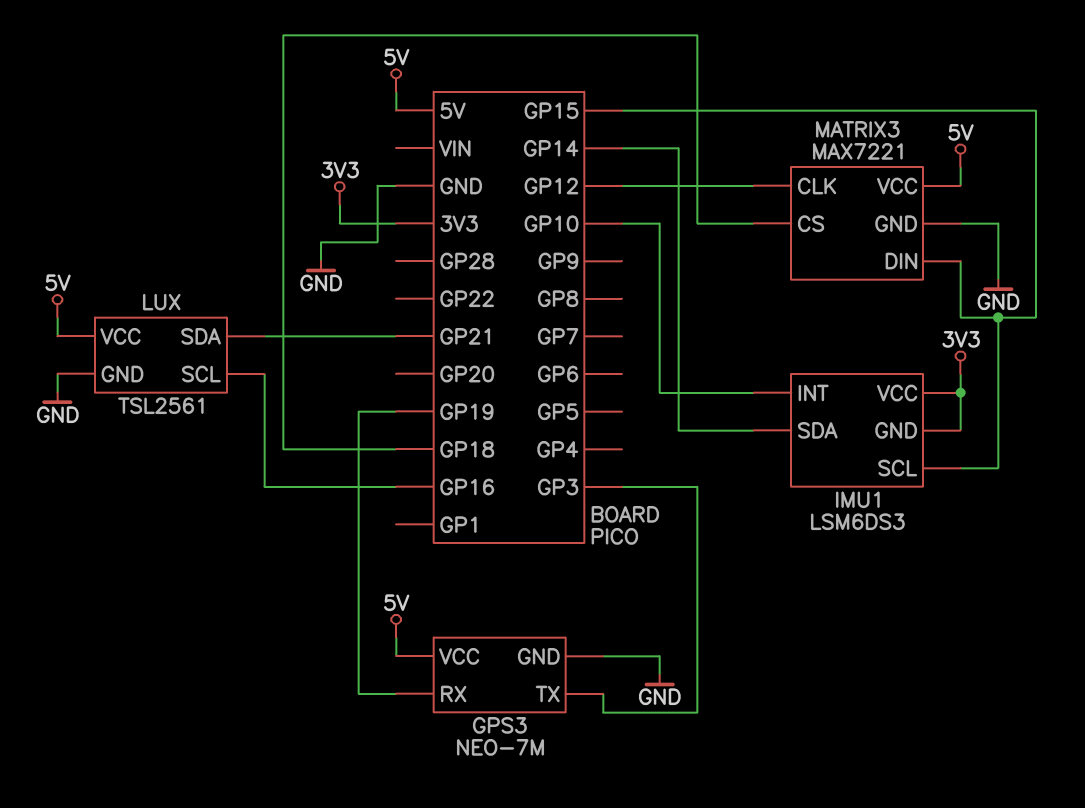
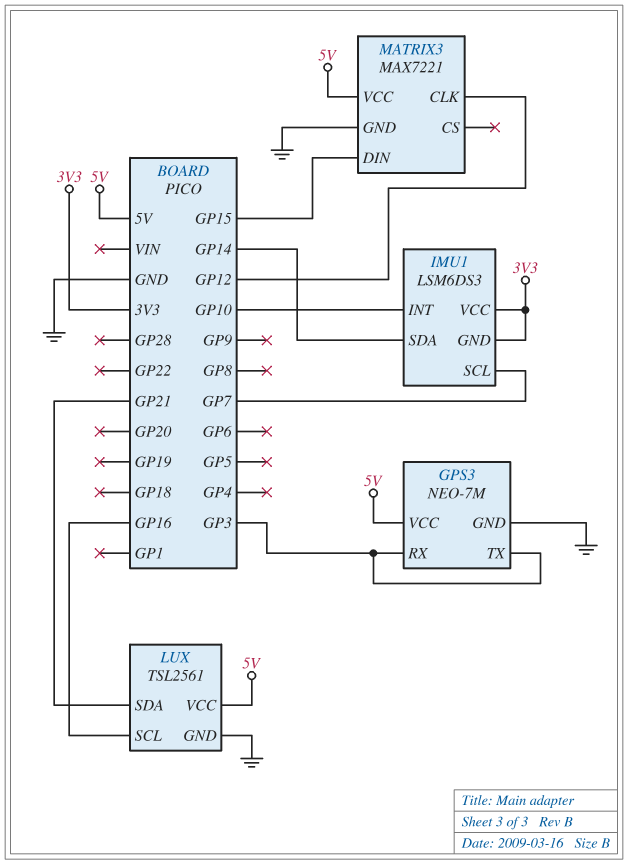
GPS3 pin RX: GP19 -> GP3
IMU1 pin SCL: GP15 -> GP7
MATRIX3 pin CS: GP18 -> none

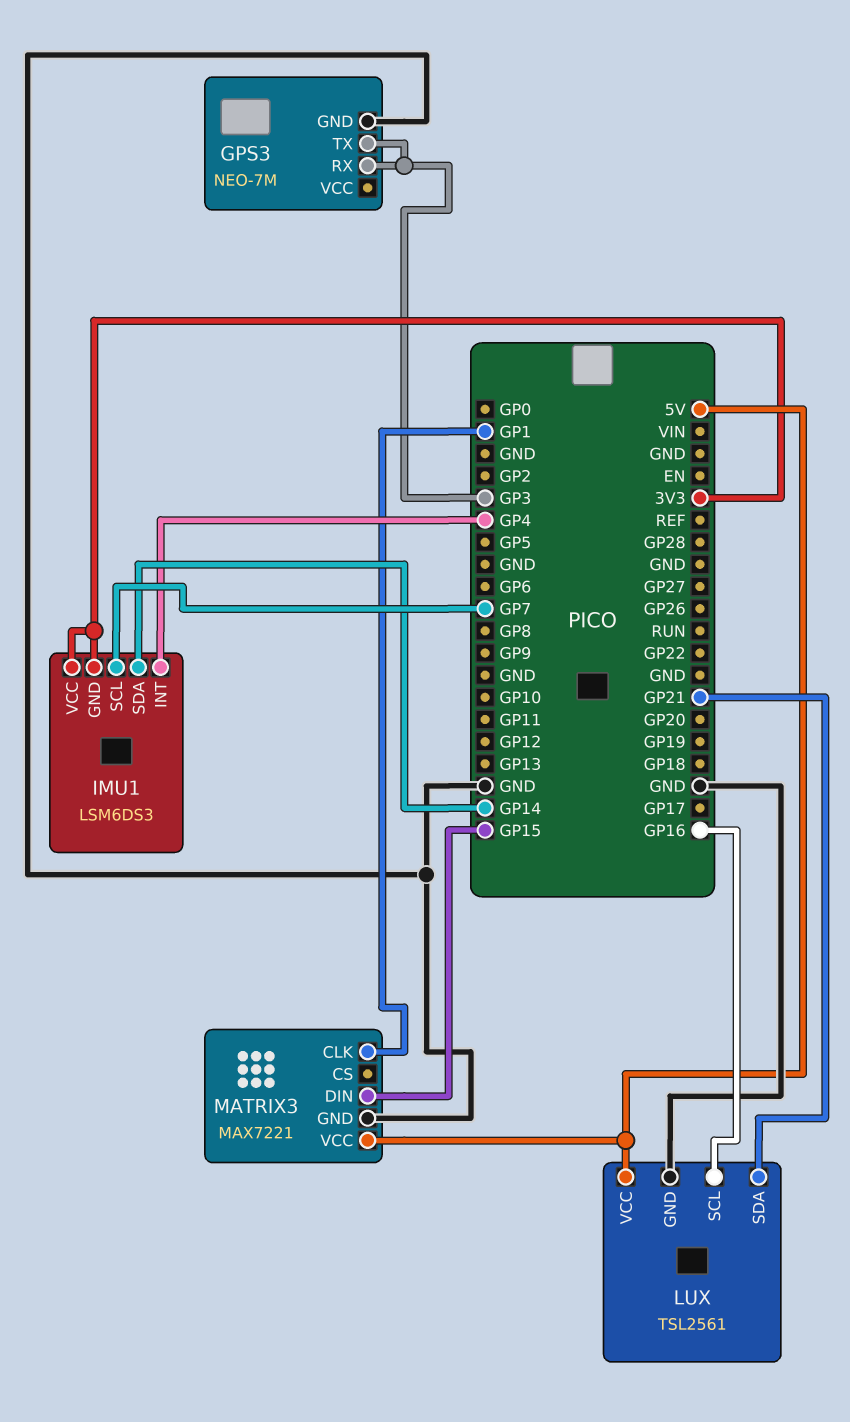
GPS3 pin VCC: 5V -> none
IMU1 pin INT: GP10 -> GP4
MATRIX3 pin CLK: GP12 -> GP1

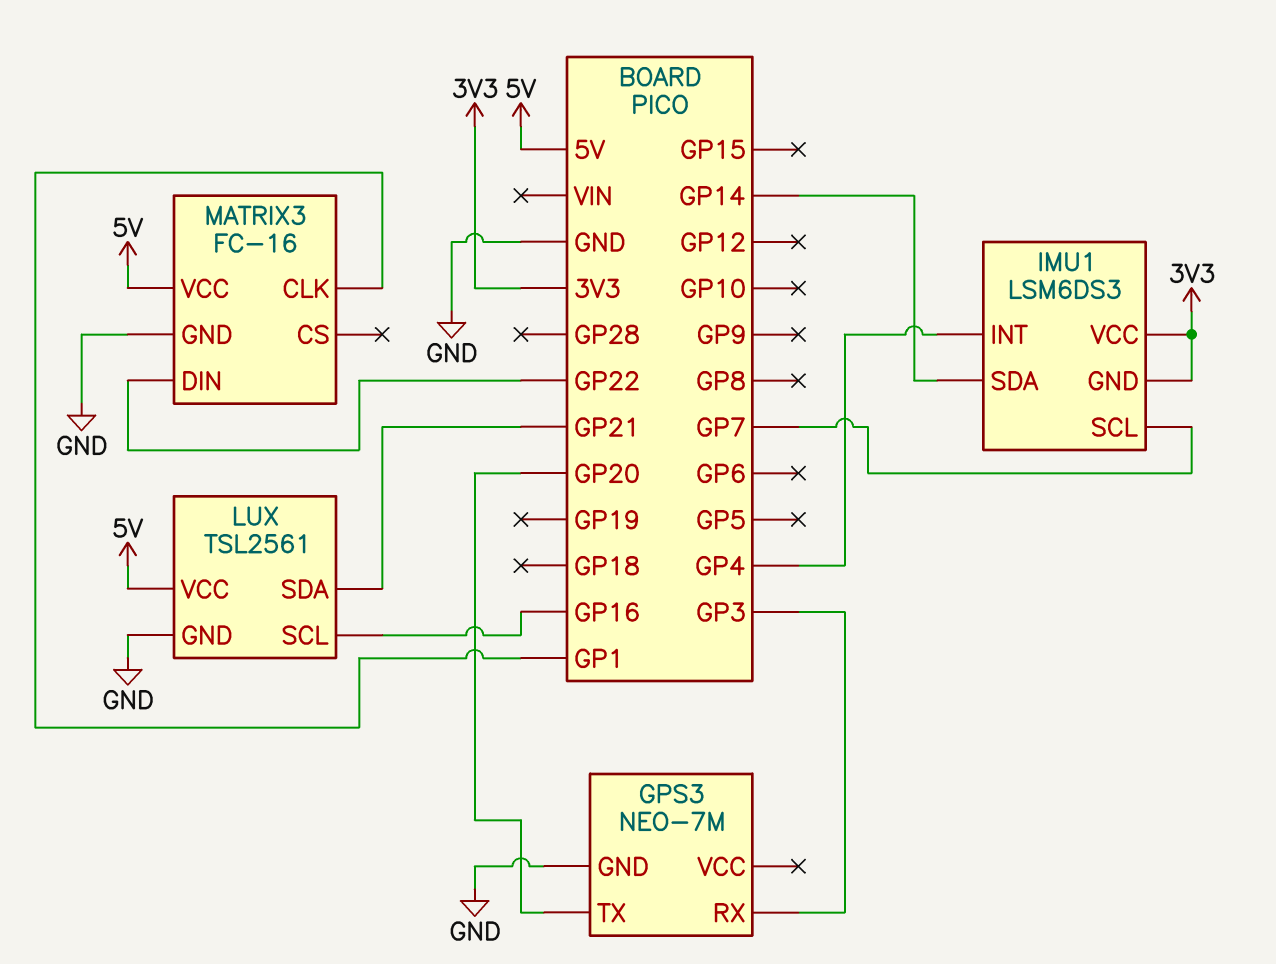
GPS3 pin TX: GP3 -> GP20
MATRIX3: MAX7221 -> FC-16
MATRIX3 pin DIN: GP15 -> GP22

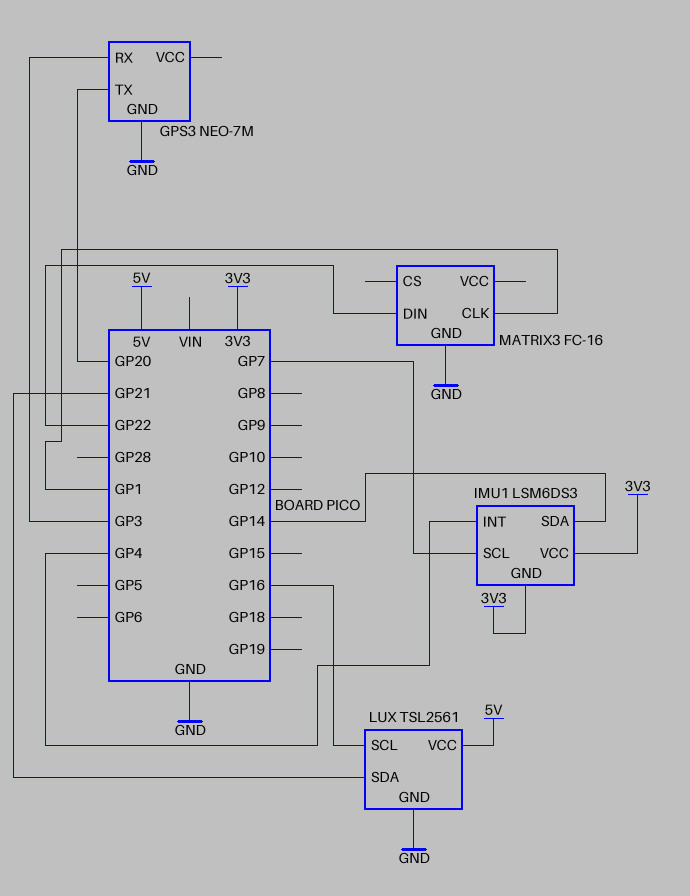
MATRIX3 pin VCC: 5V -> none

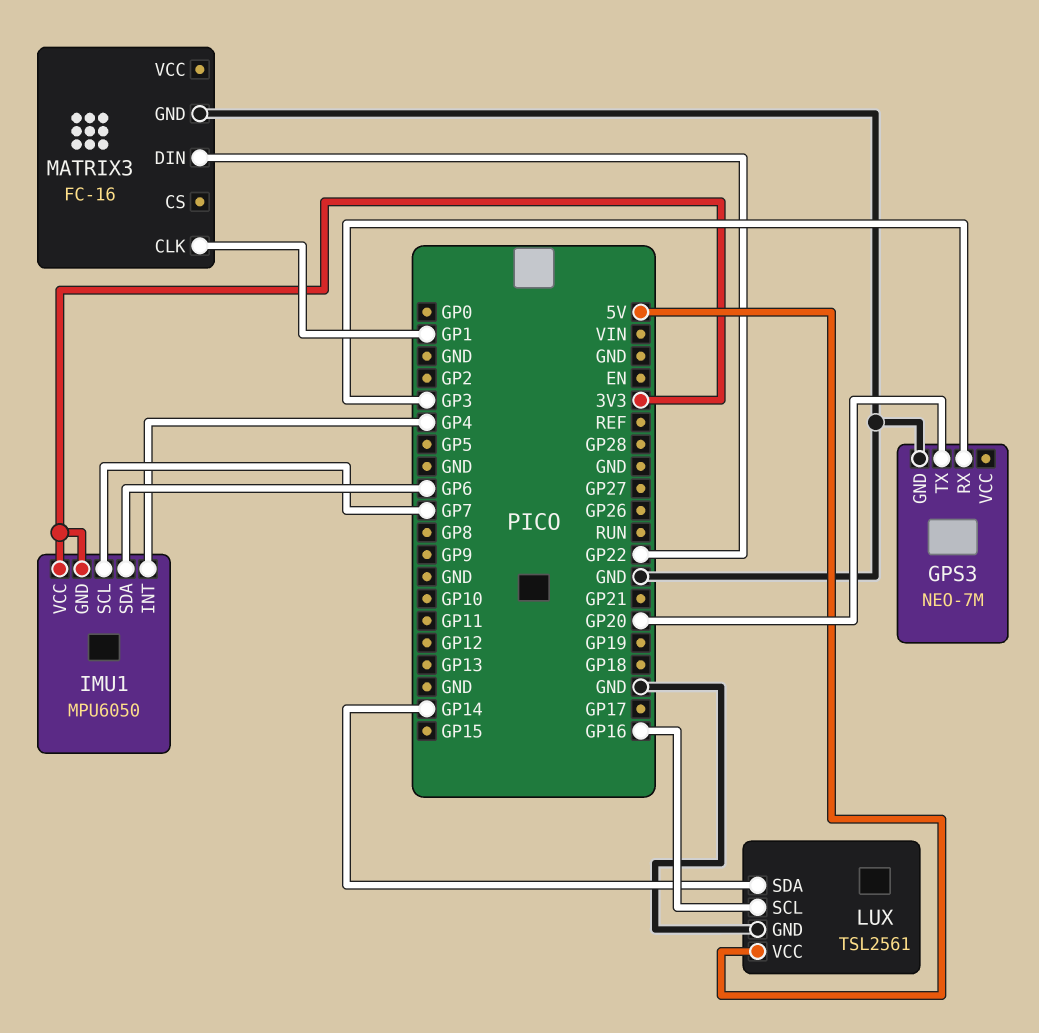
IMU1: LSM6DS3 -> MPU6050
IMU1 pin SDA: GP14 -> GP6
LUX pin SDA: GP21 -> GP14

